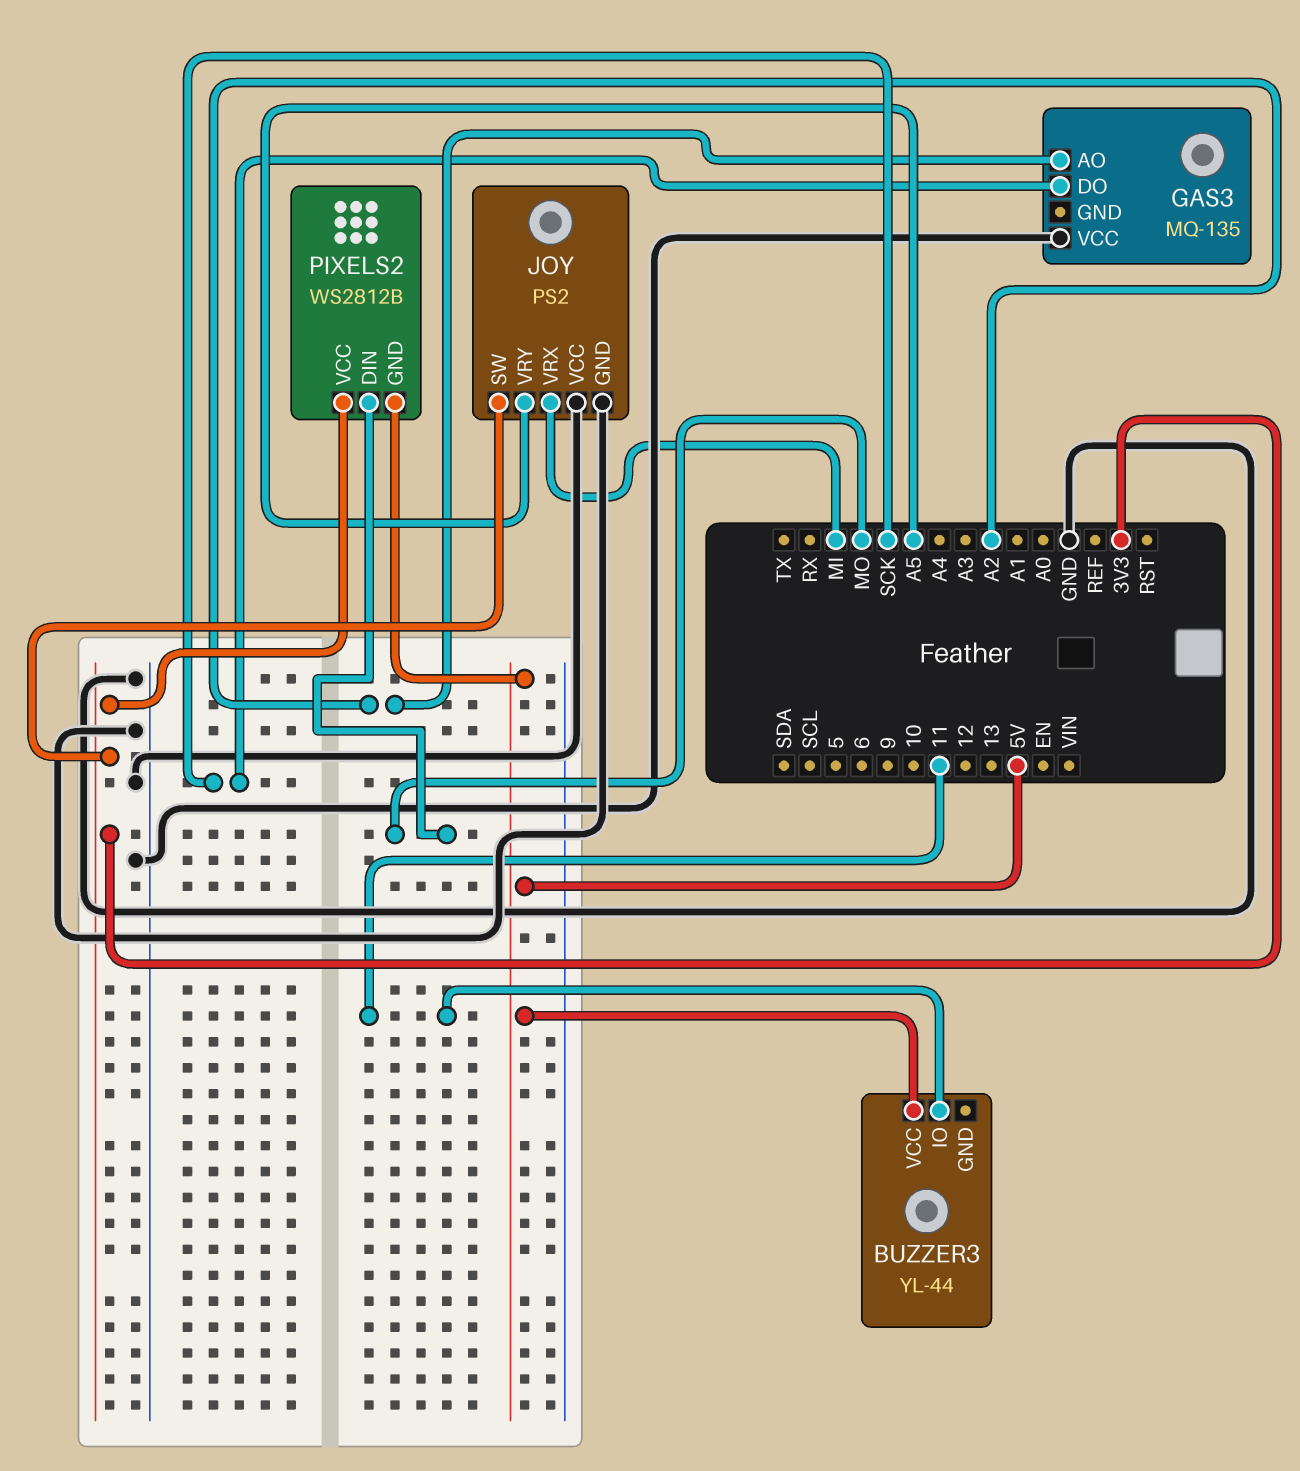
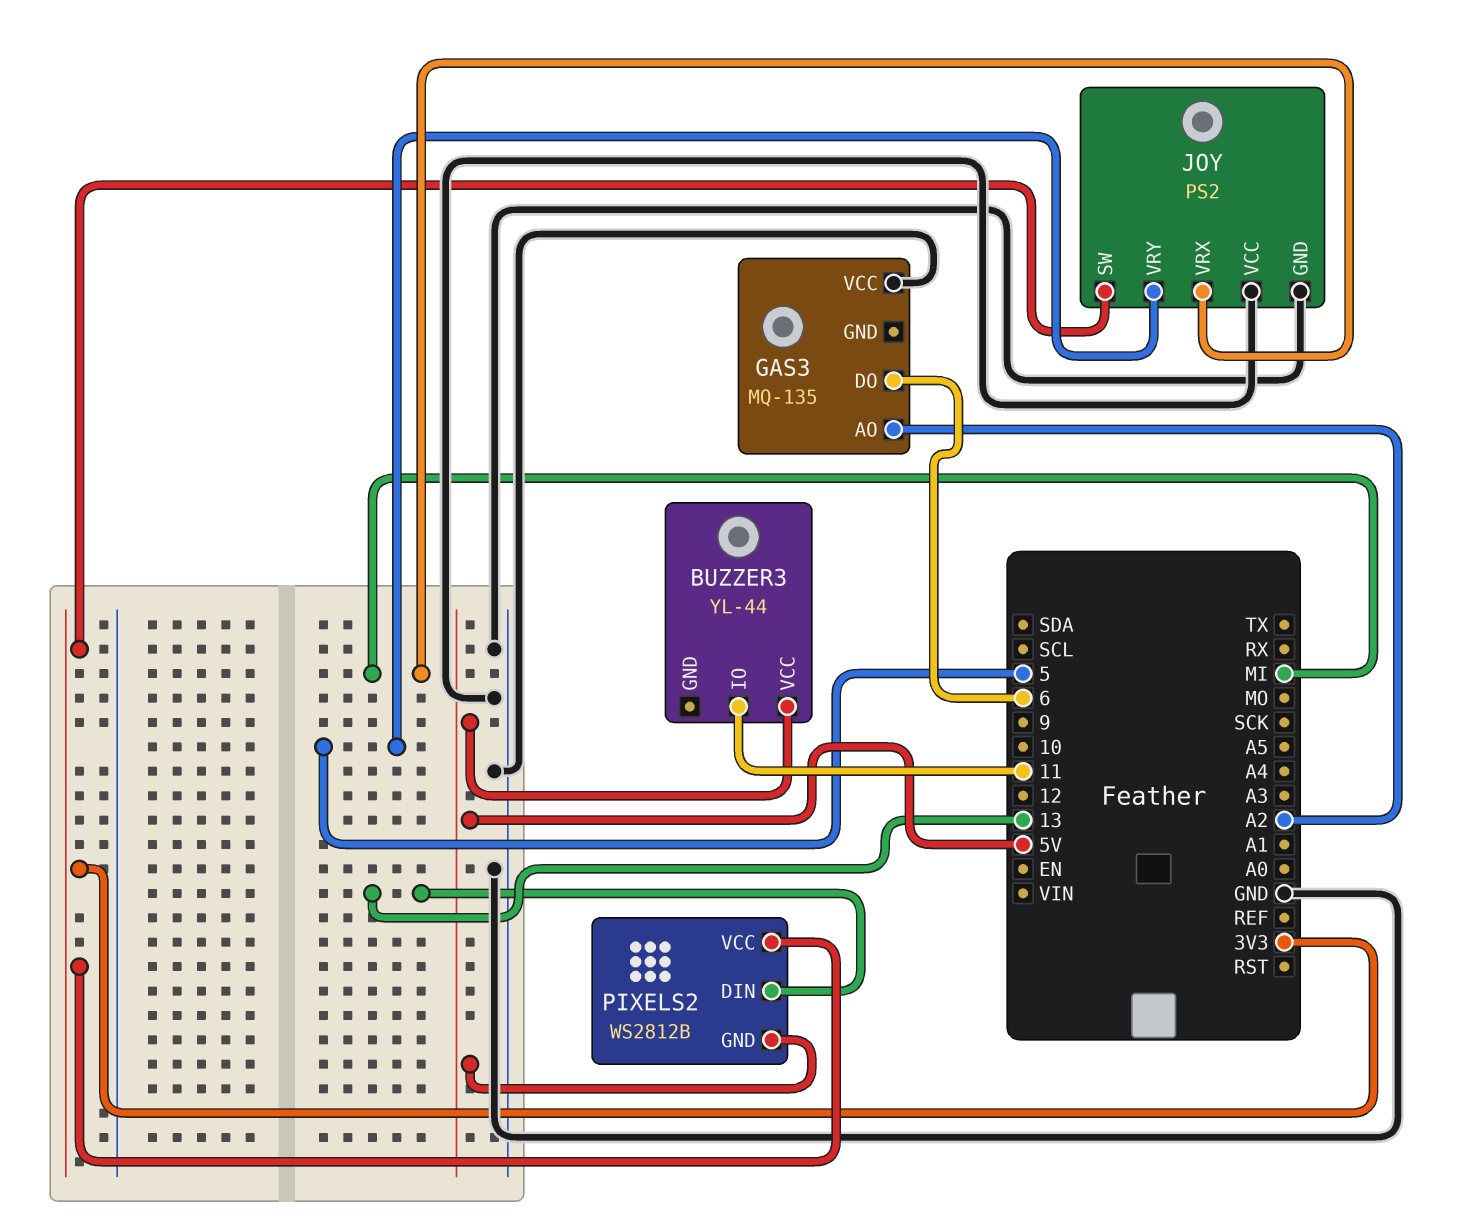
GAS3 pin DO: SCK -> 6
JOY pin VRY: A5 -> 5
PIXELS2 pin DIN: MO -> 13

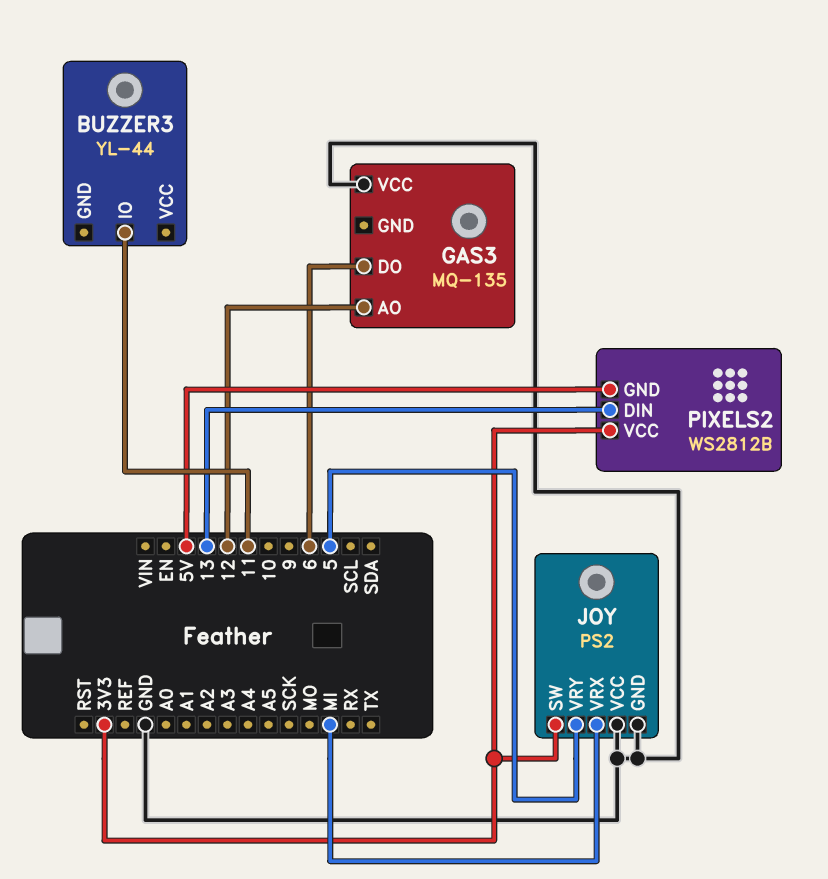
BUZZER3 pin VCC: 5V -> none
GAS3 pin AO: A2 -> 12

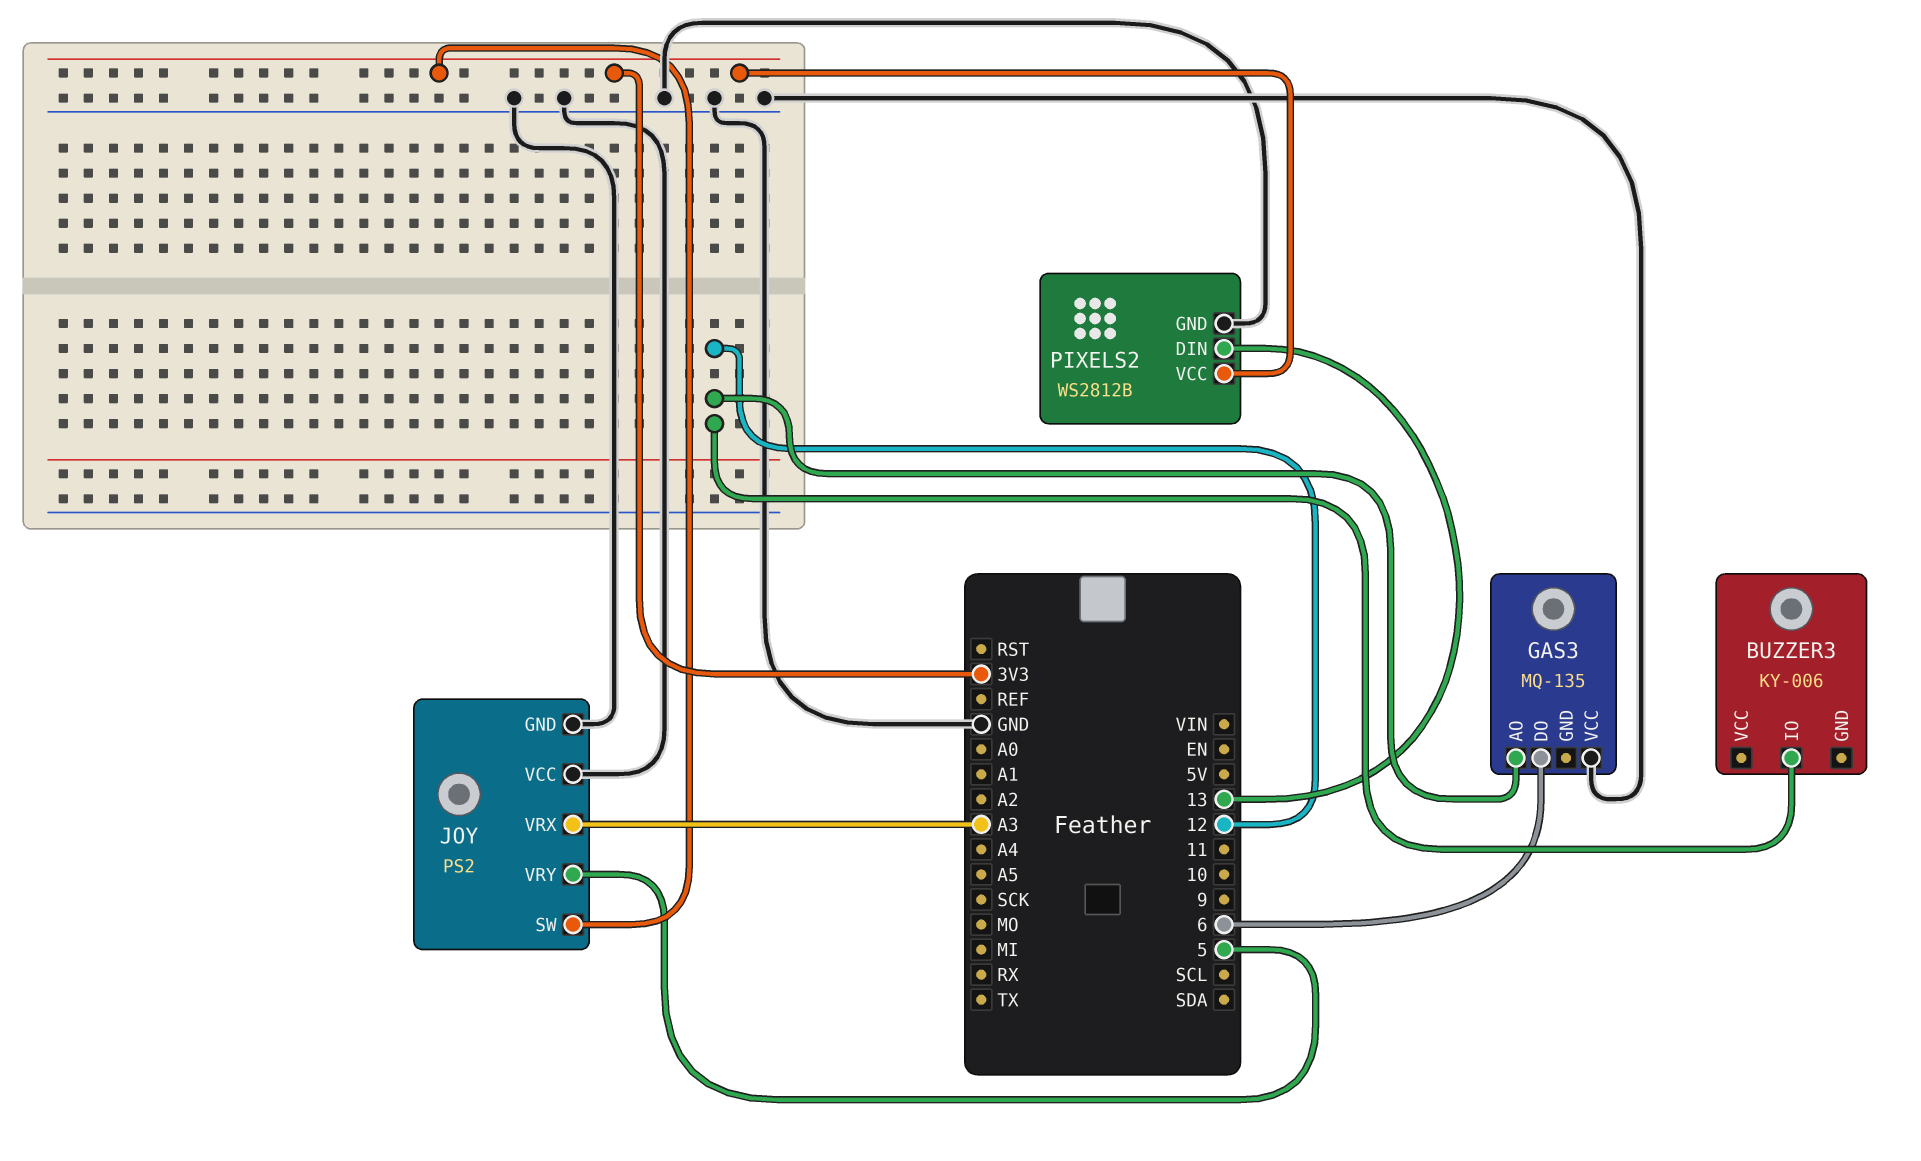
BUZZER3: YL-44 -> KY-006
BUZZER3 pin IO: 11 -> 12
JOY pin VRX: MI -> A3
PIXELS2 pin GND: 5V -> GND

